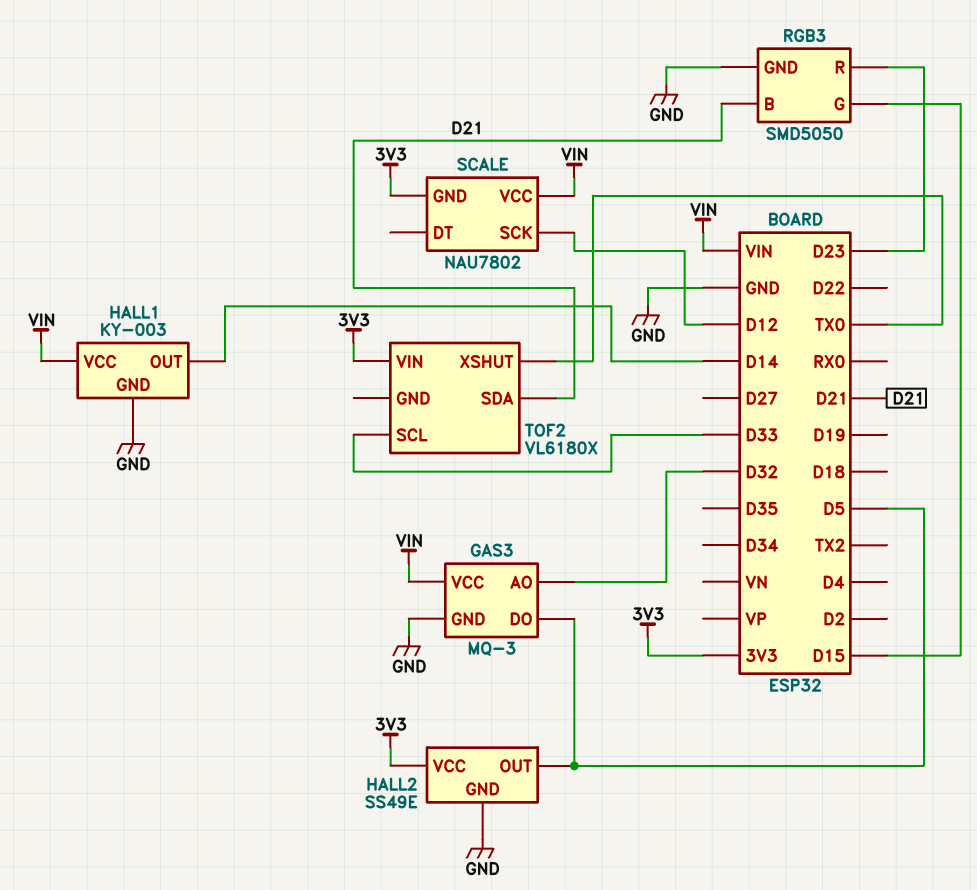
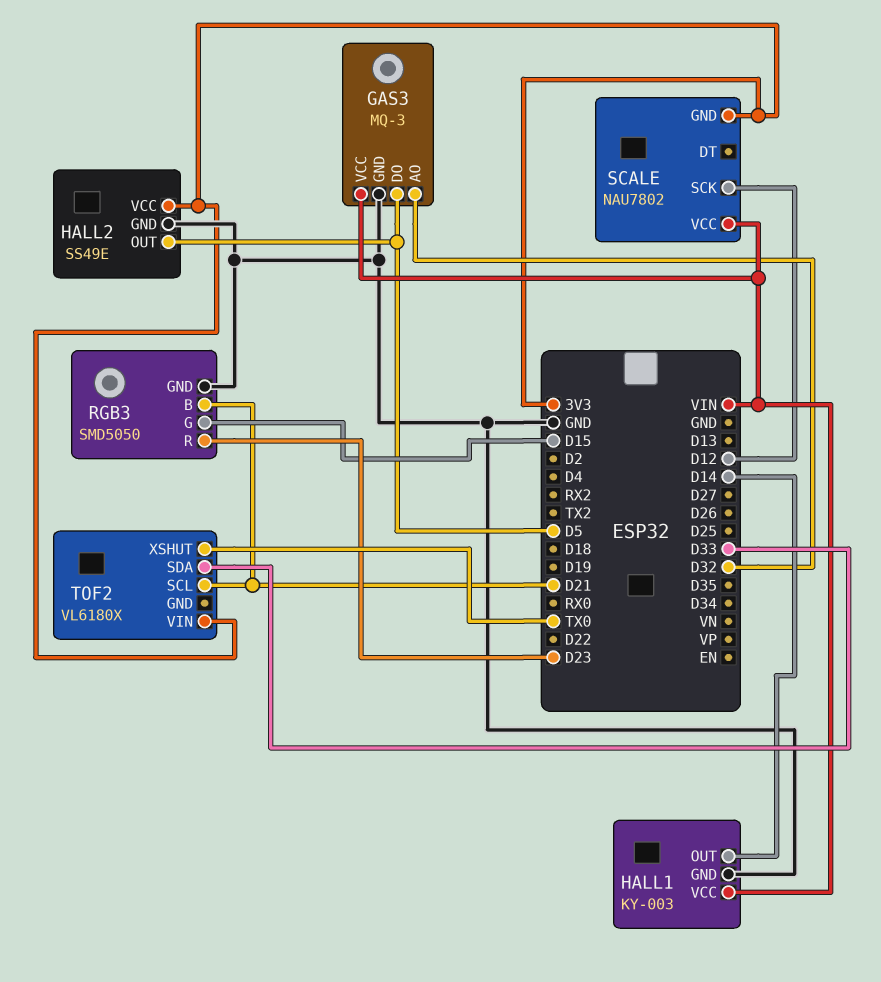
TOF2 pin SCL: D33 -> D21
TOF2 pin SDA: D21 -> D33

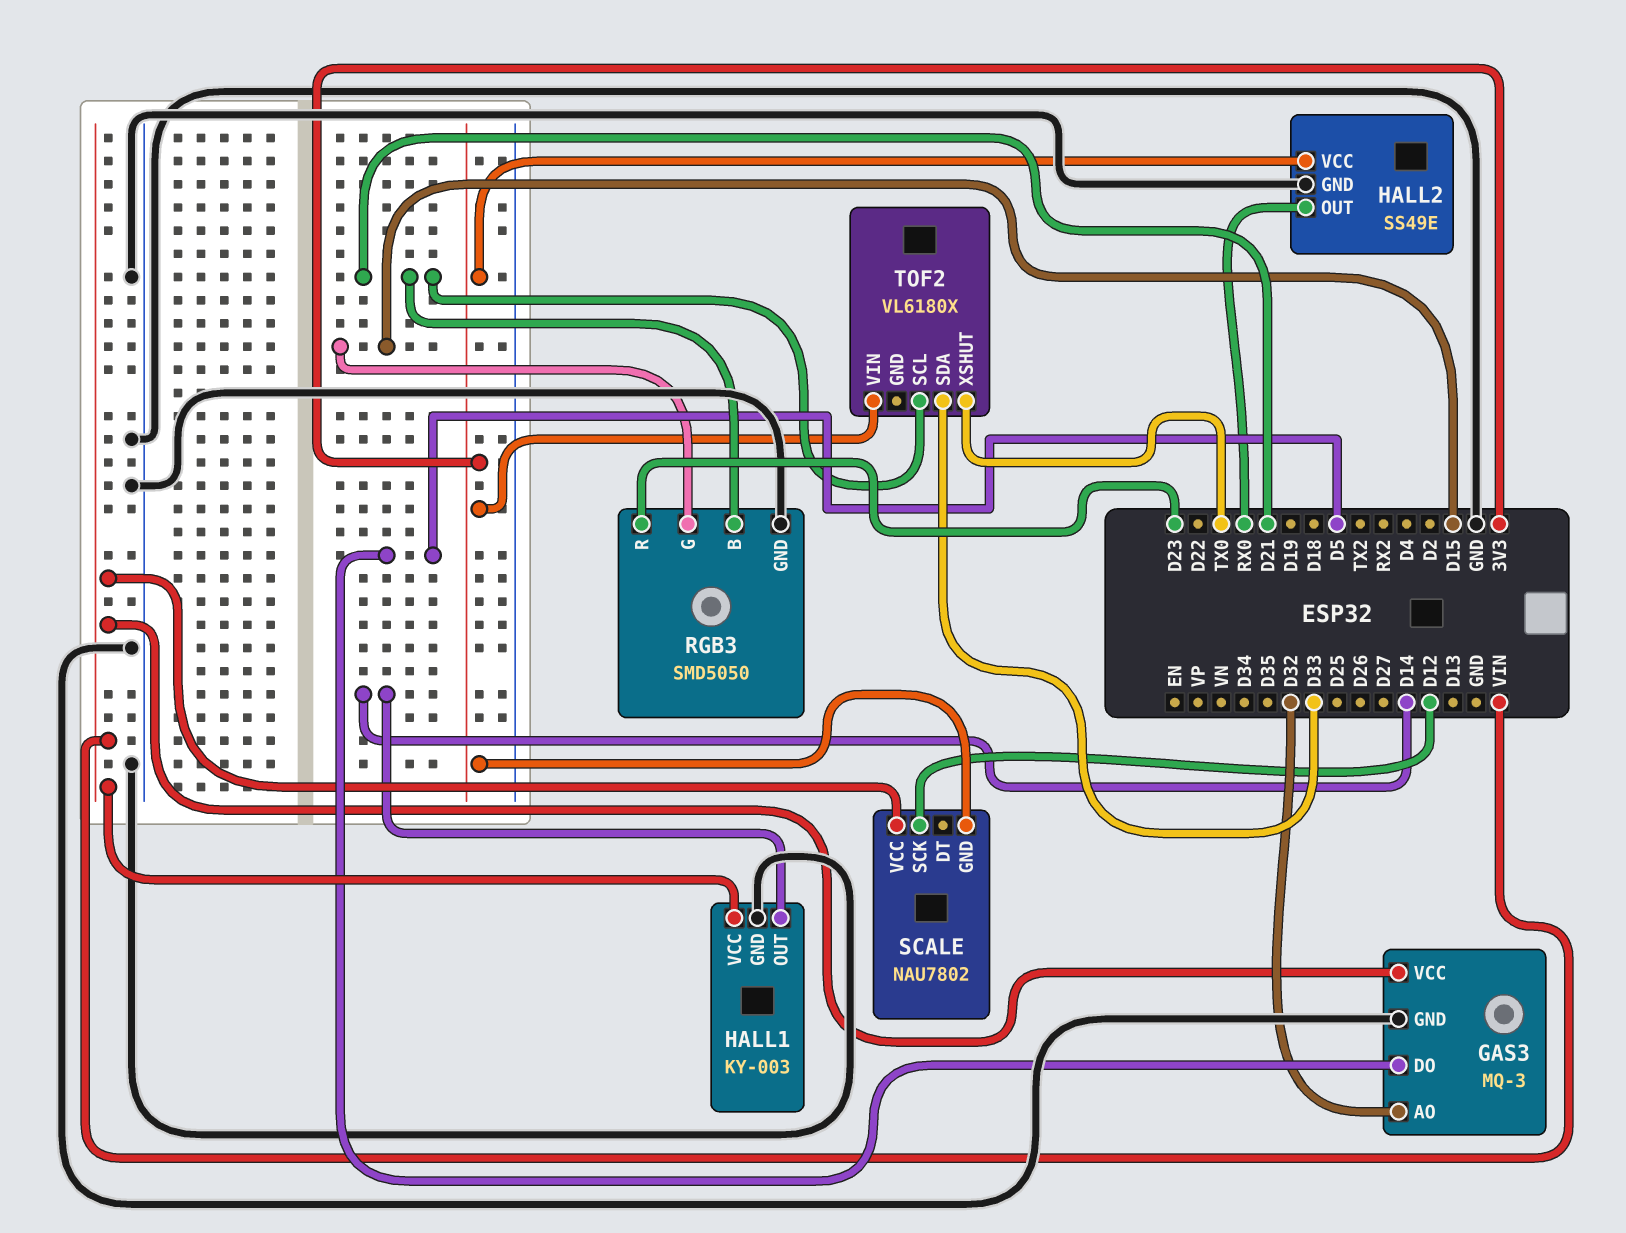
HALL2 pin OUT: D5 -> RX0

